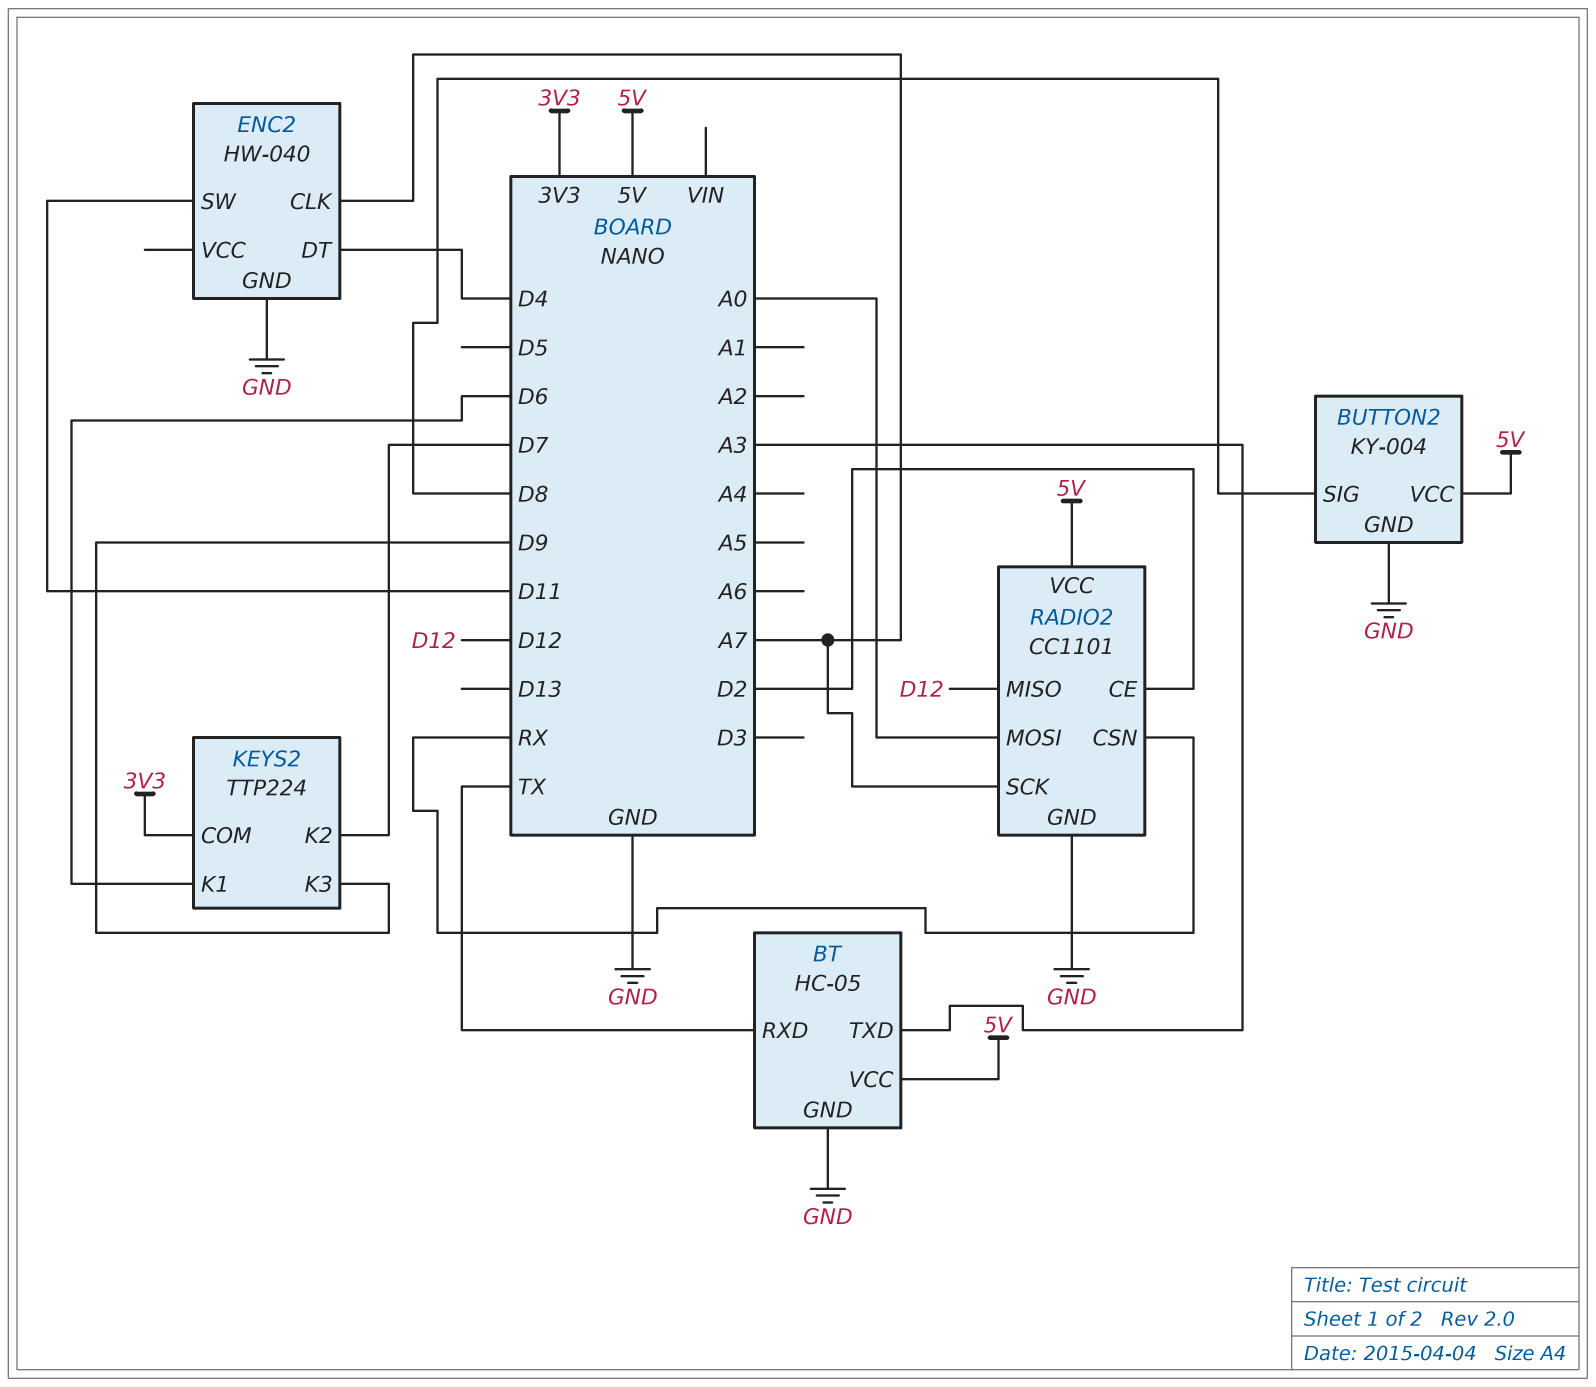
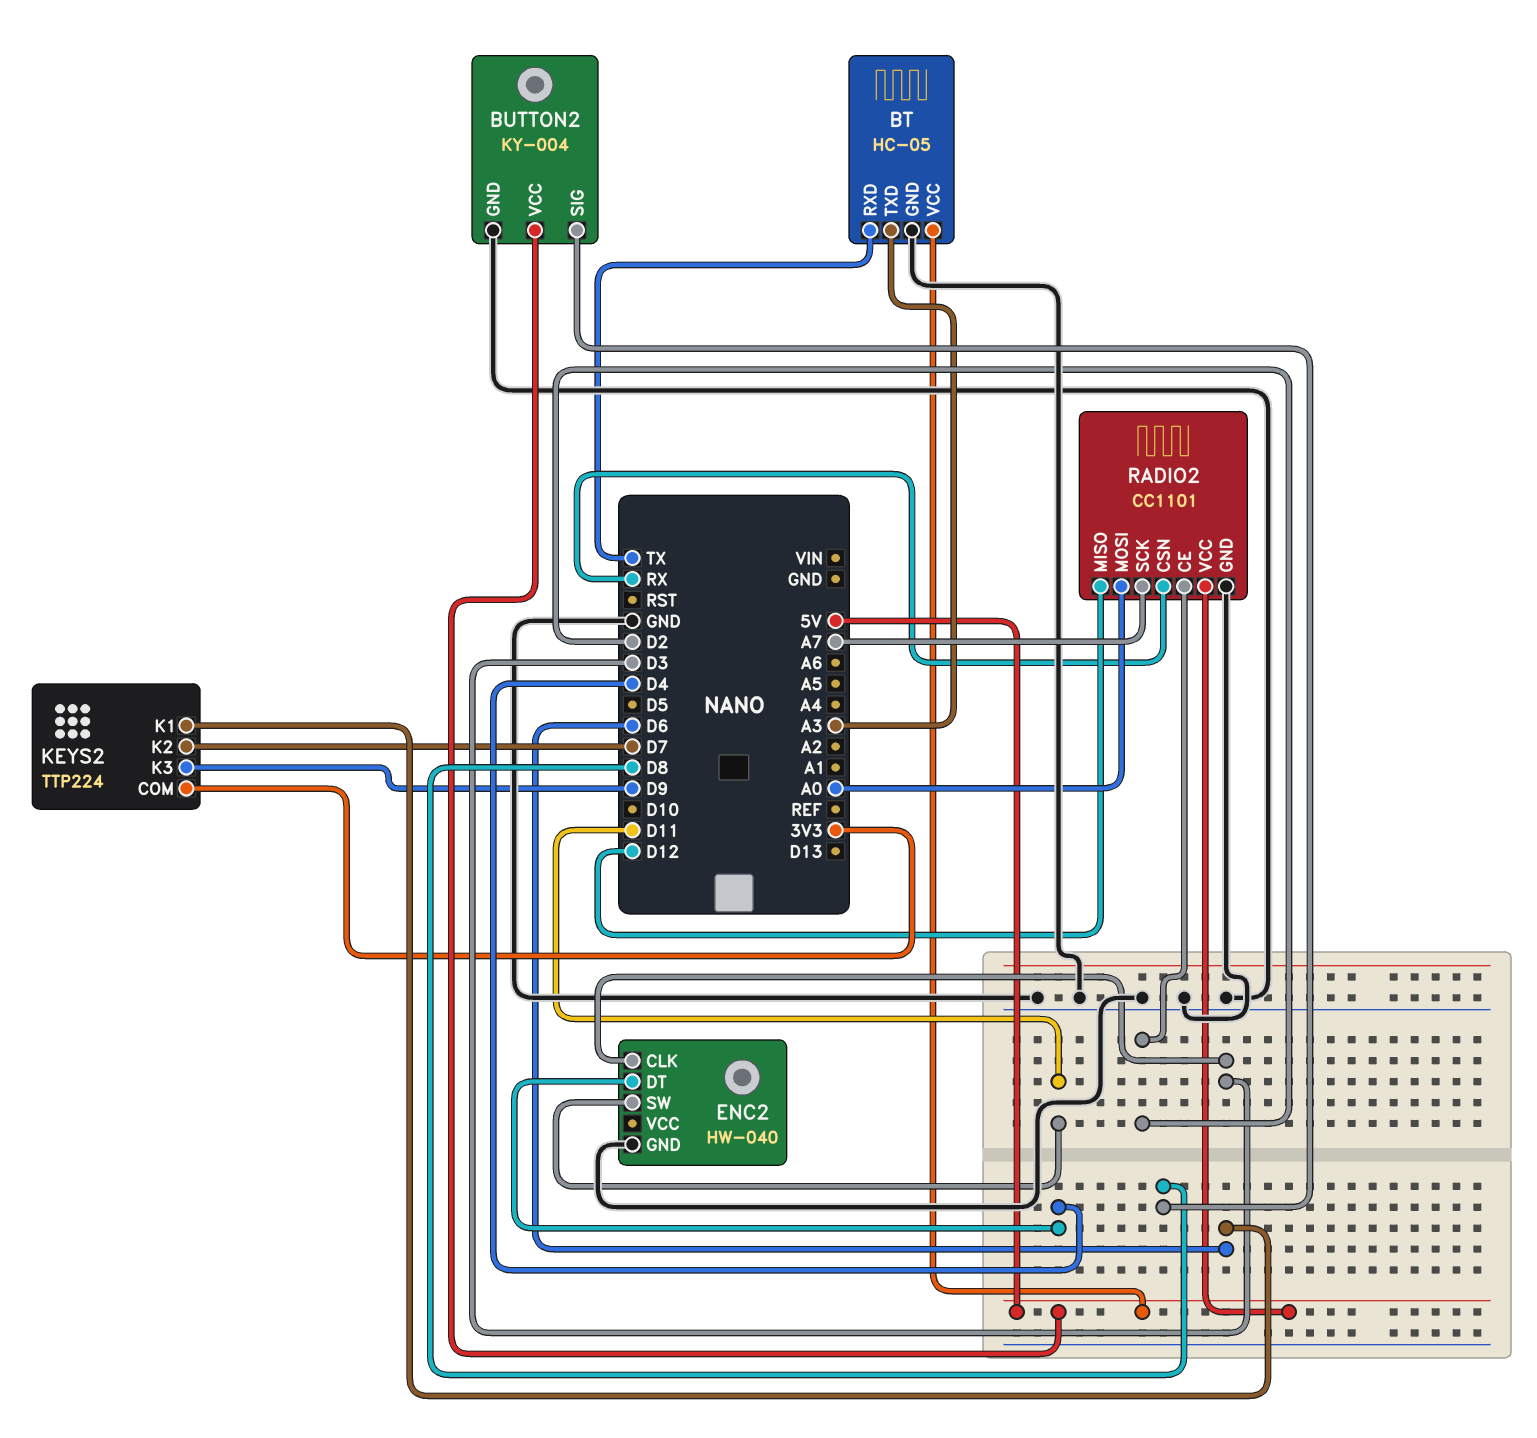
ENC2 pin CLK: A7 -> D3

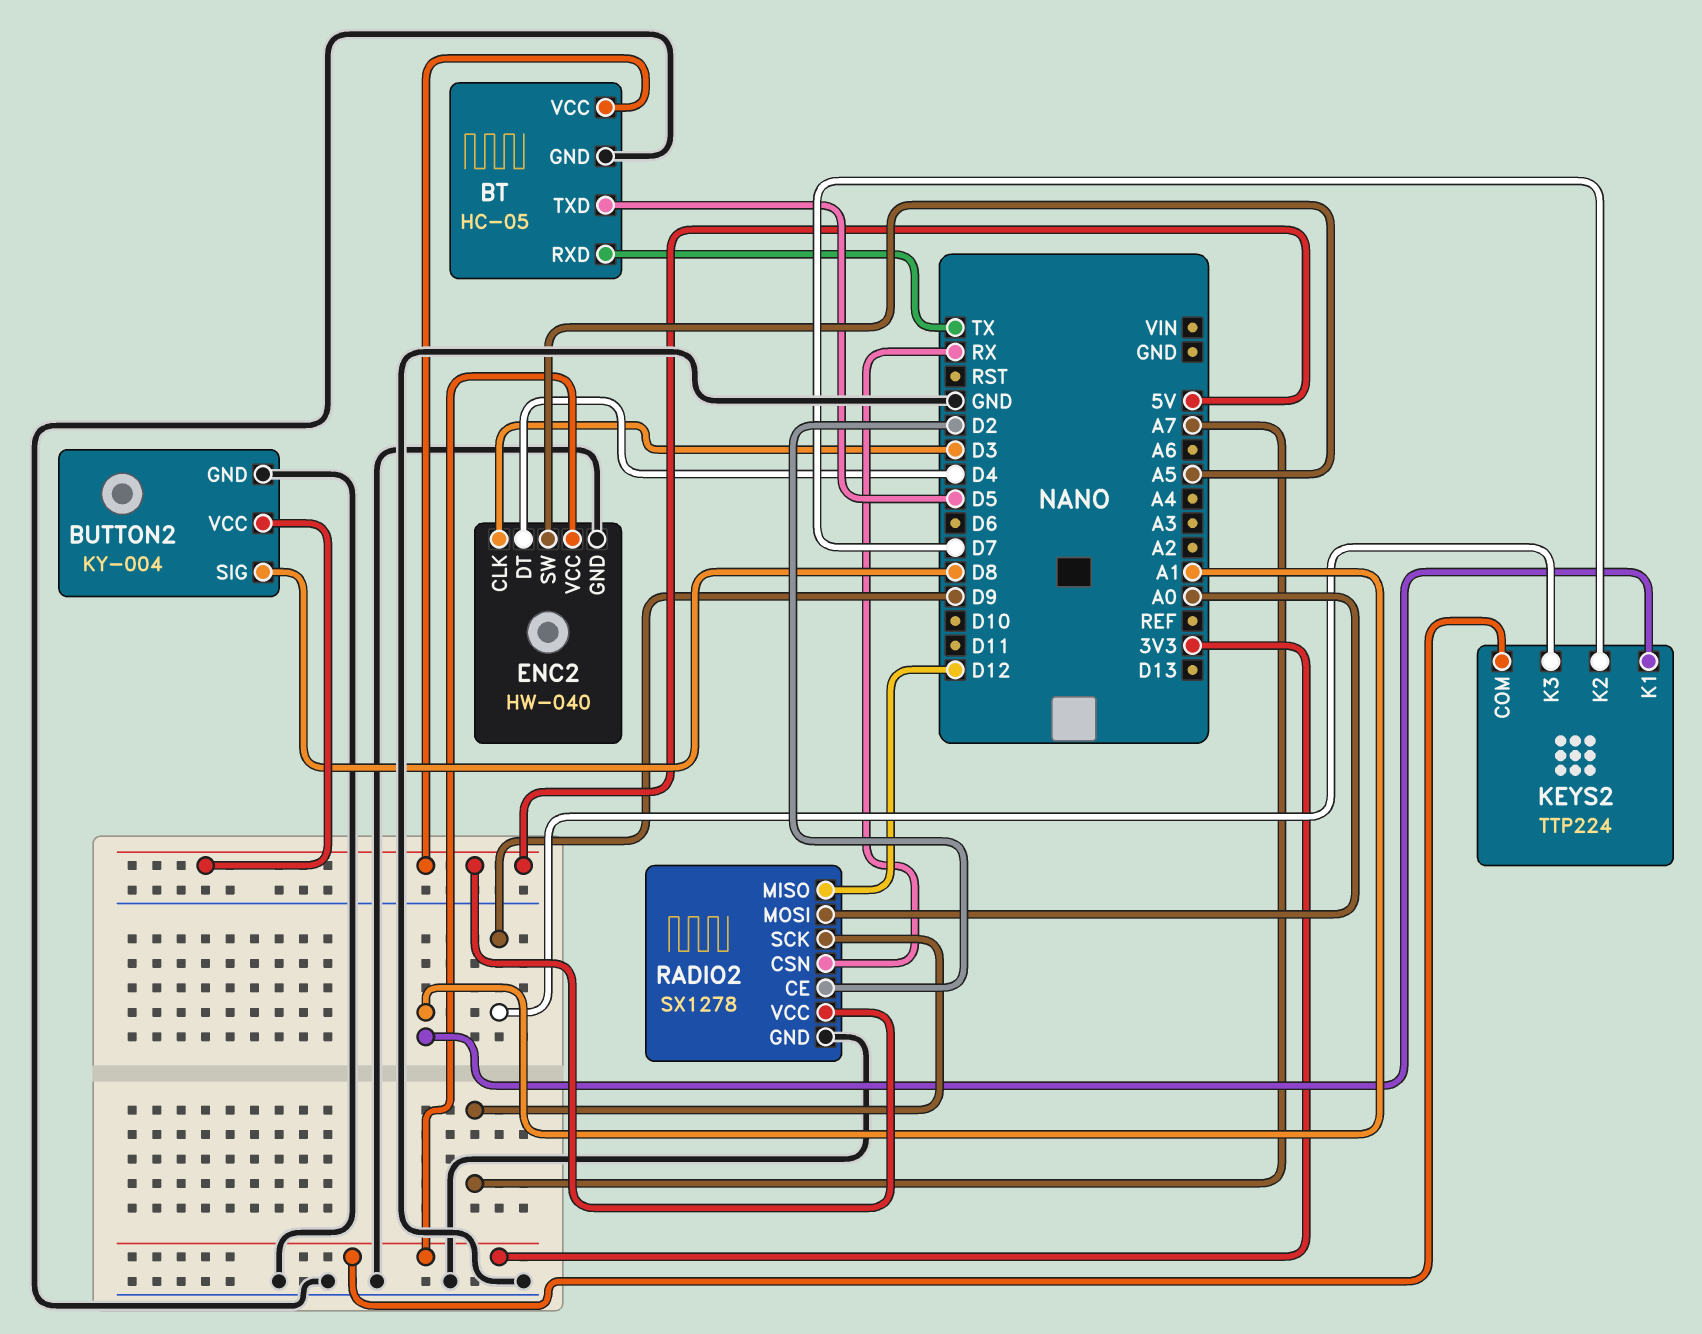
BT pin TXD: A3 -> D5
ENC2 pin SW: D11 -> A5
ENC2 pin VCC: none -> 3V3
KEYS2 pin K1: D6 -> A1
RADIO2: CC1101 -> SX1278

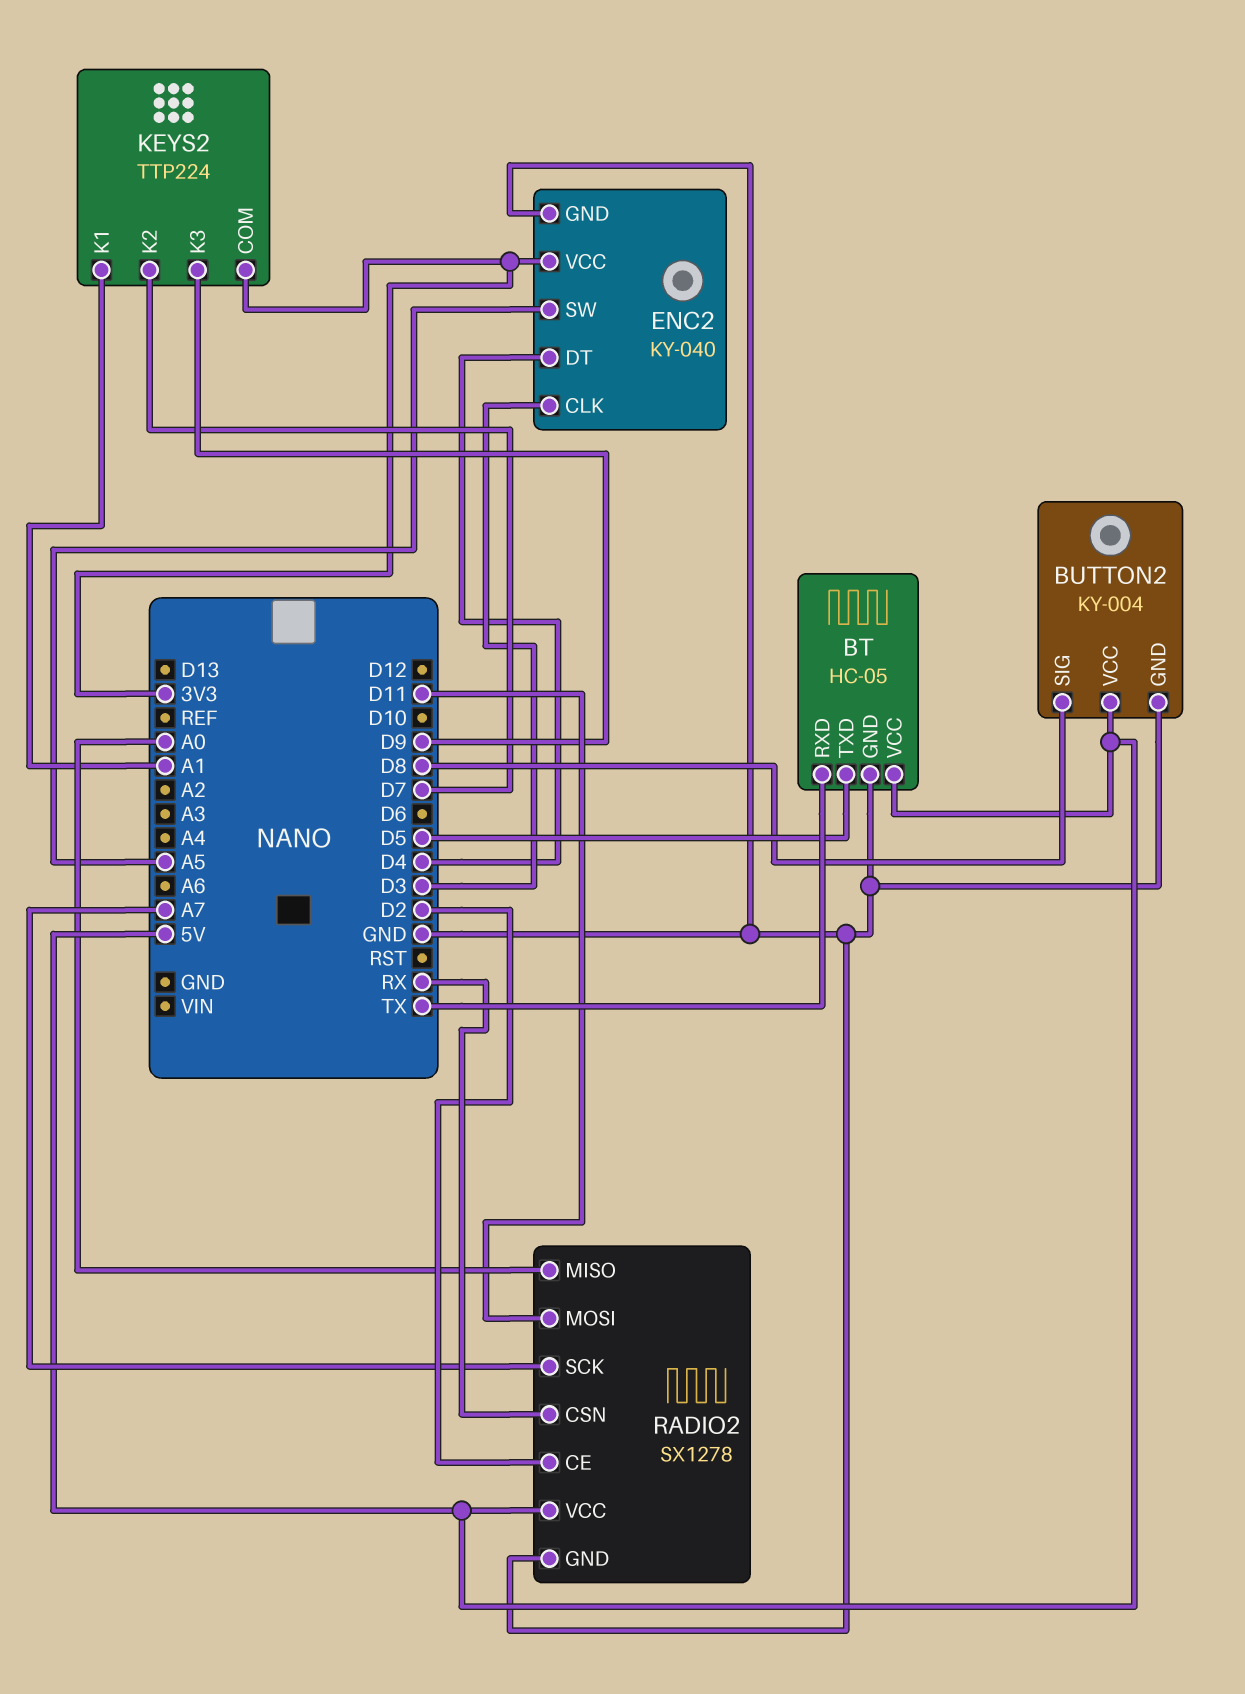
ENC2: HW-040 -> KY-040
RADIO2 pin MISO: D12 -> A0
RADIO2 pin MOSI: A0 -> D11

